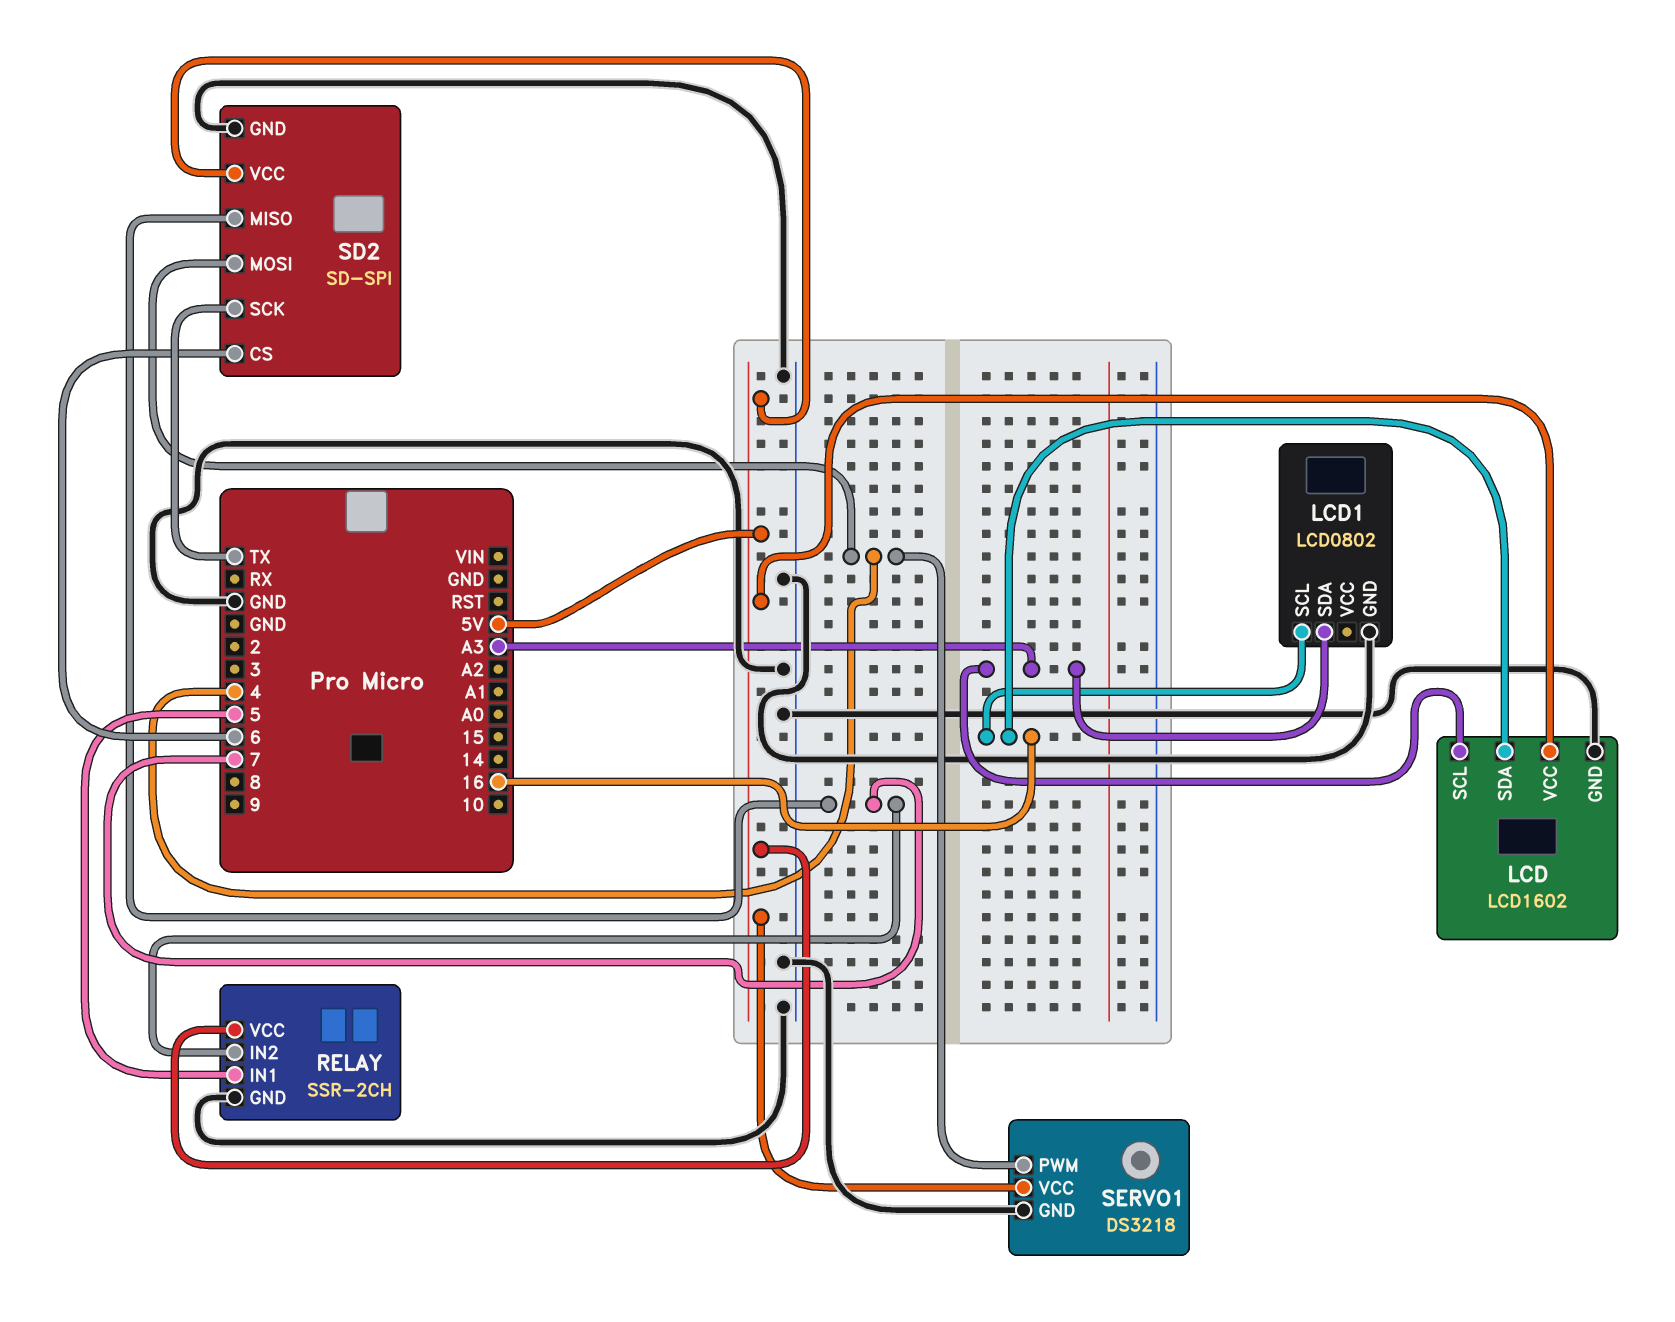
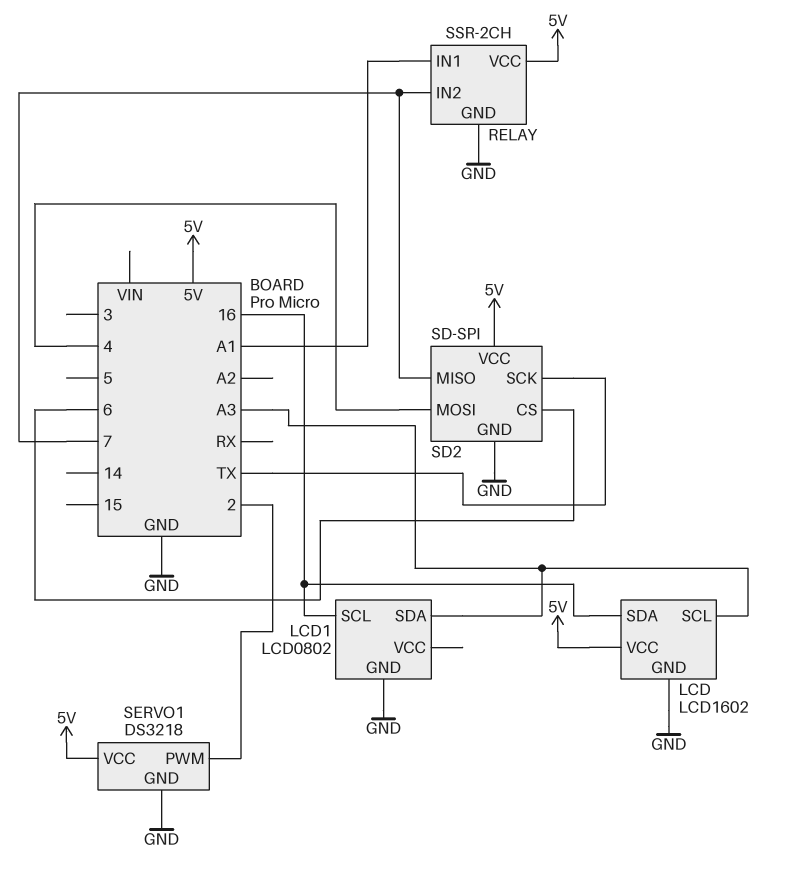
RELAY pin IN1: 5 -> A1
SERVO1 pin PWM: 4 -> 2

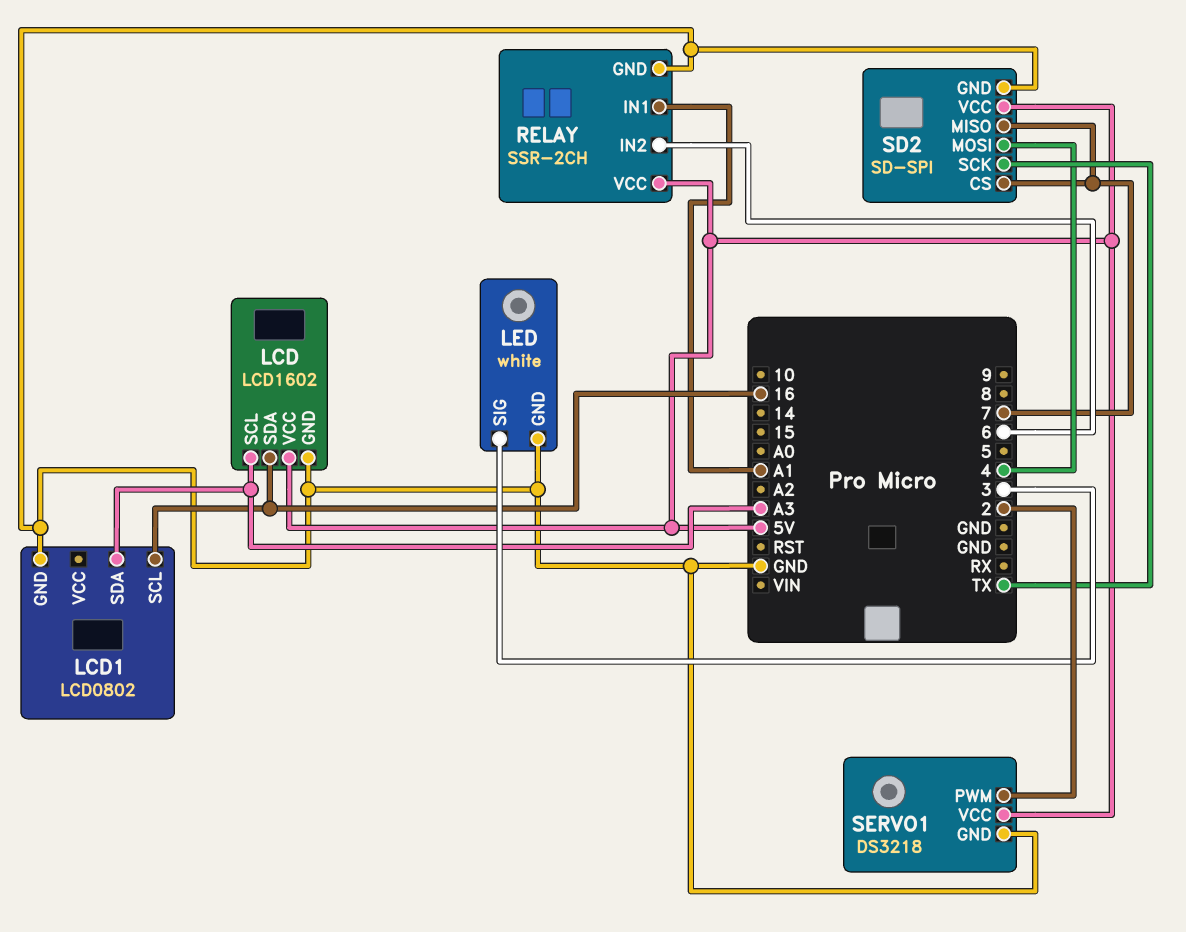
LED: none -> white
LED pin GND: none -> GND
LED pin SIG: none -> 3
RELAY pin IN2: 7 -> 6
SD2 pin CS: 6 -> 7

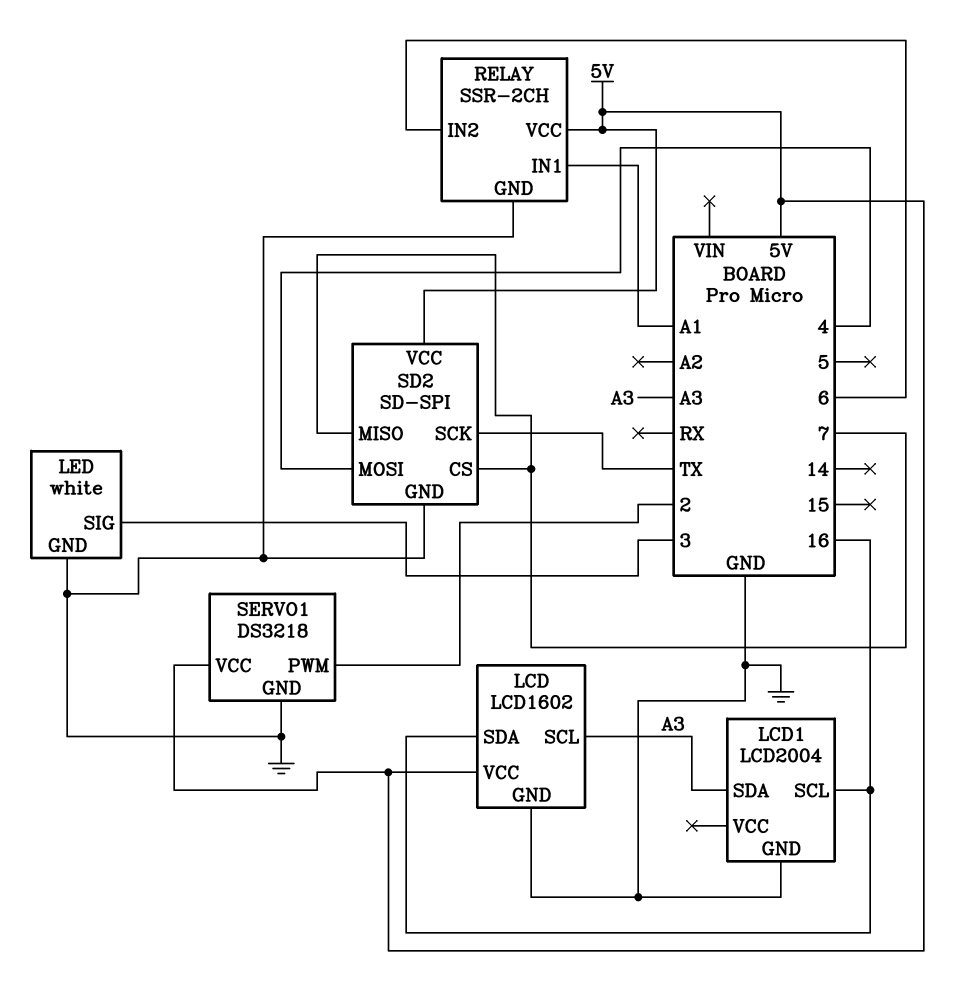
LCD1: LCD0802 -> LCD2004

